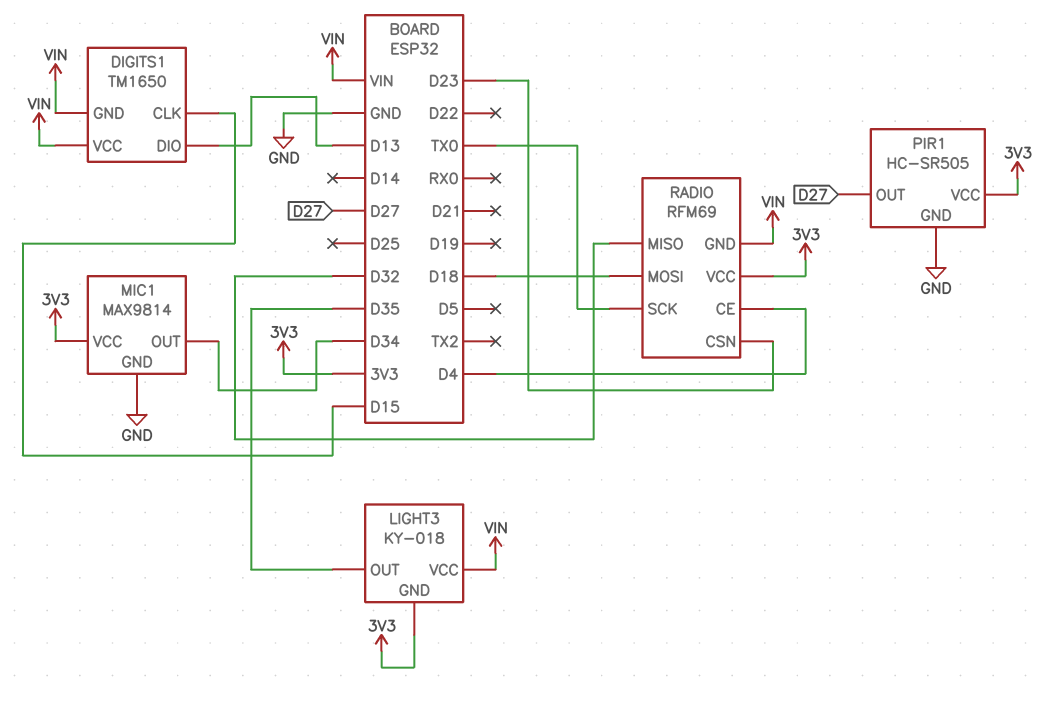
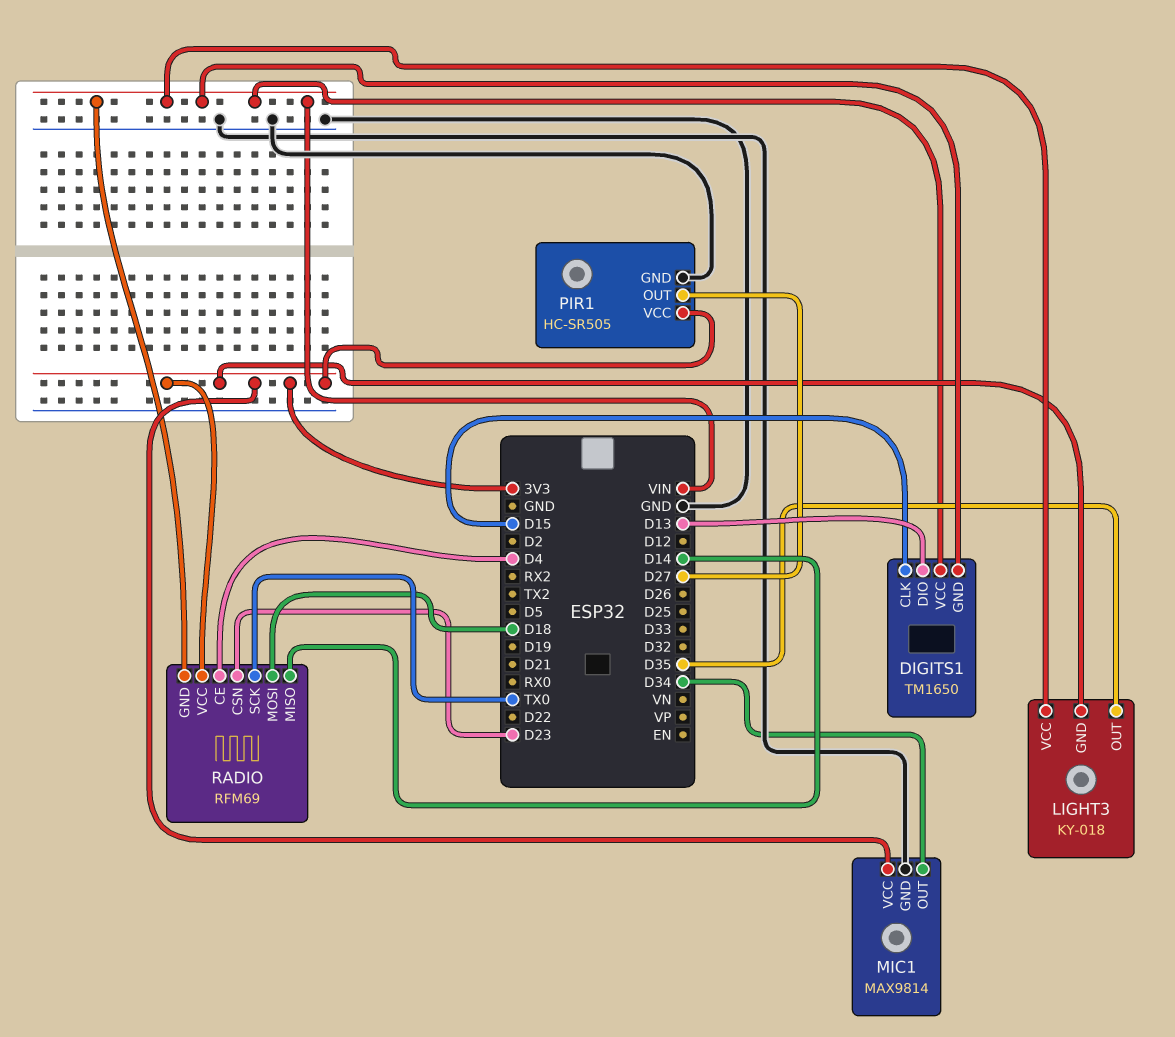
RADIO pin MISO: D32 -> D14

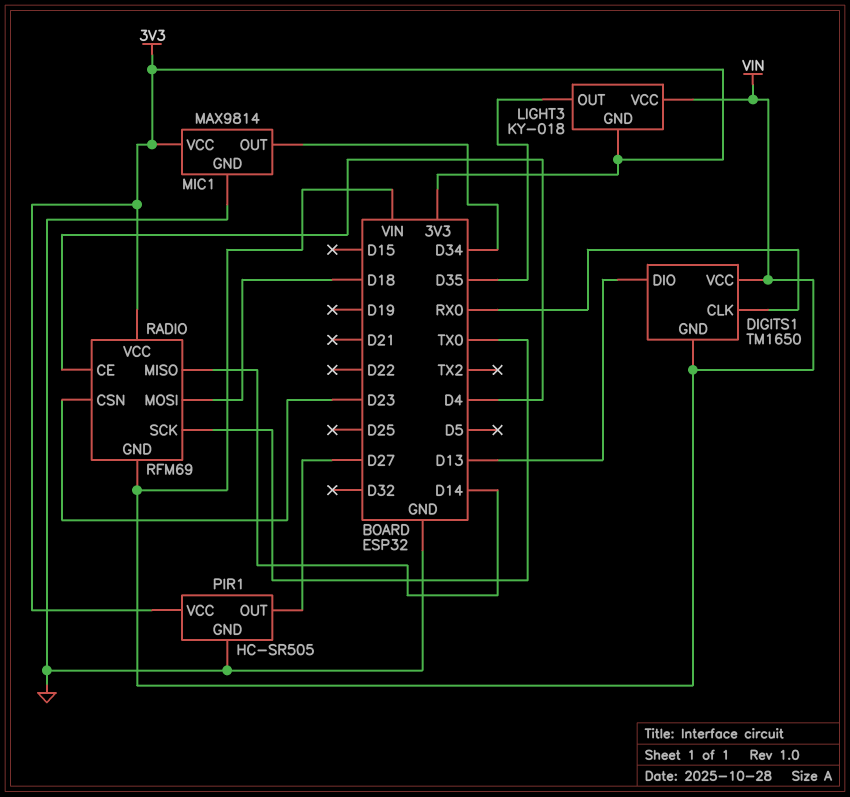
DIGITS1 pin CLK: D15 -> RX0

